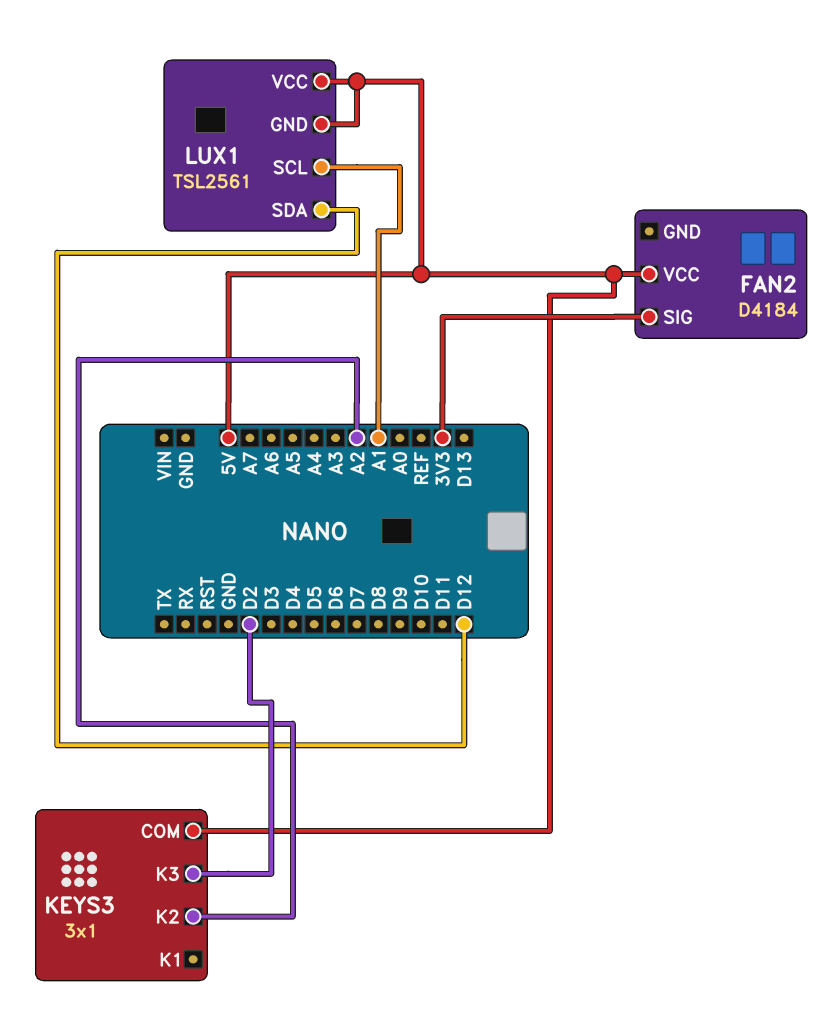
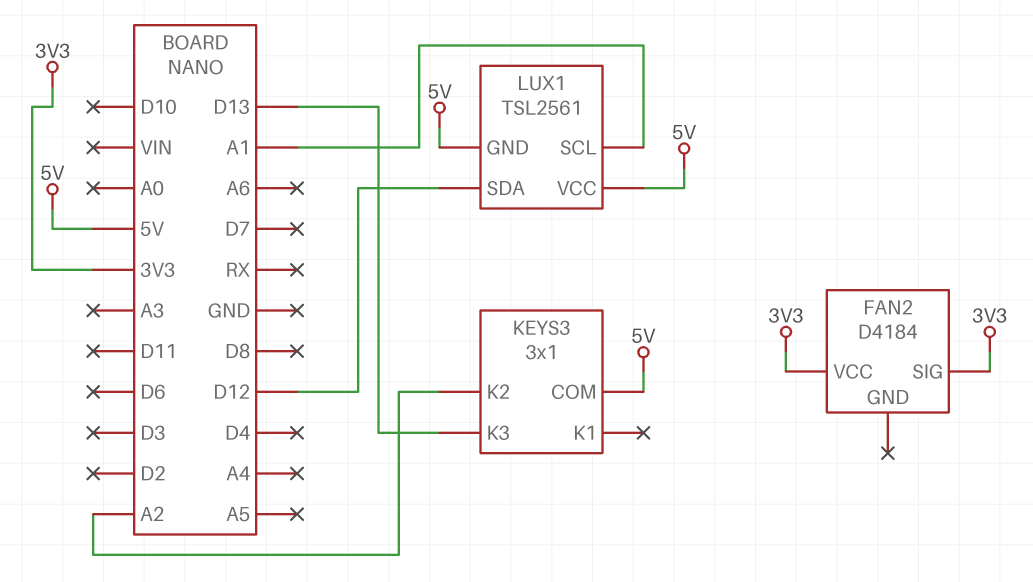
FAN2 pin VCC: 5V -> 3V3
KEYS3 pin K3: D2 -> D13

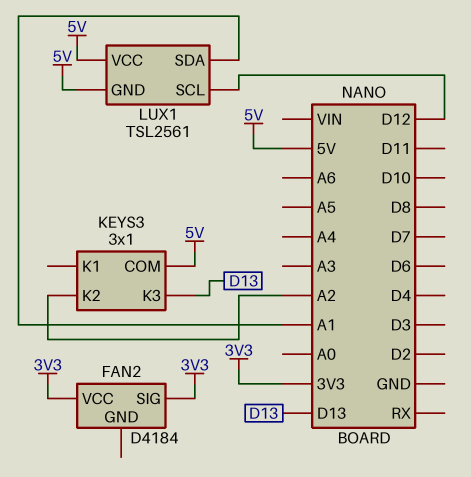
LUX1 pin SCL: A1 -> D12
LUX1 pin SDA: D12 -> A1

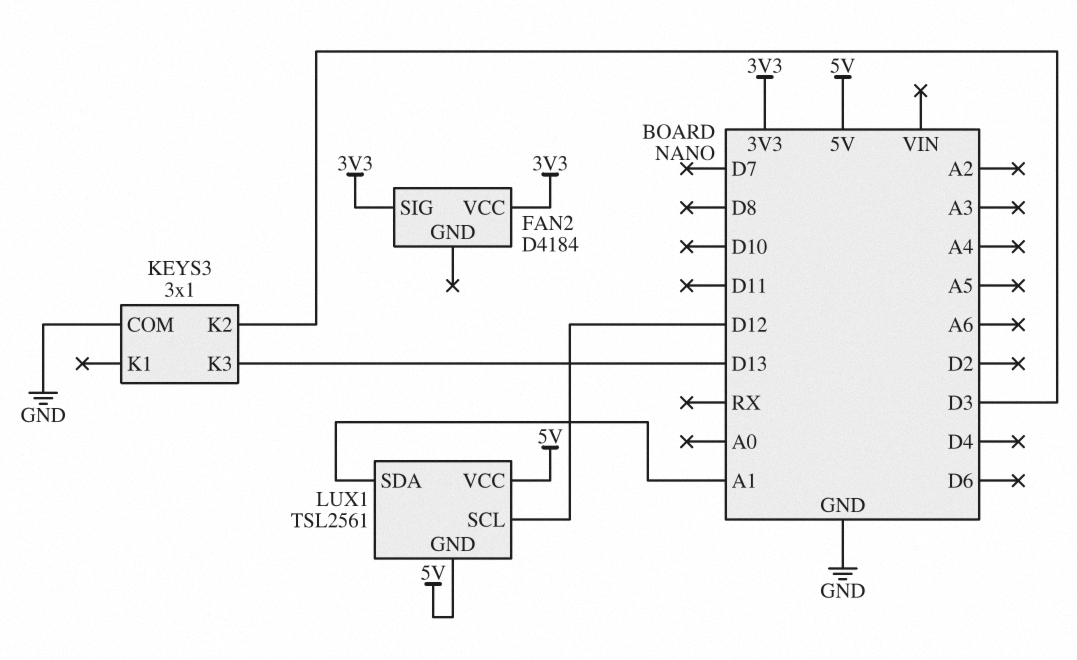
KEYS3 pin COM: 5V -> GND
KEYS3 pin K2: A2 -> D3

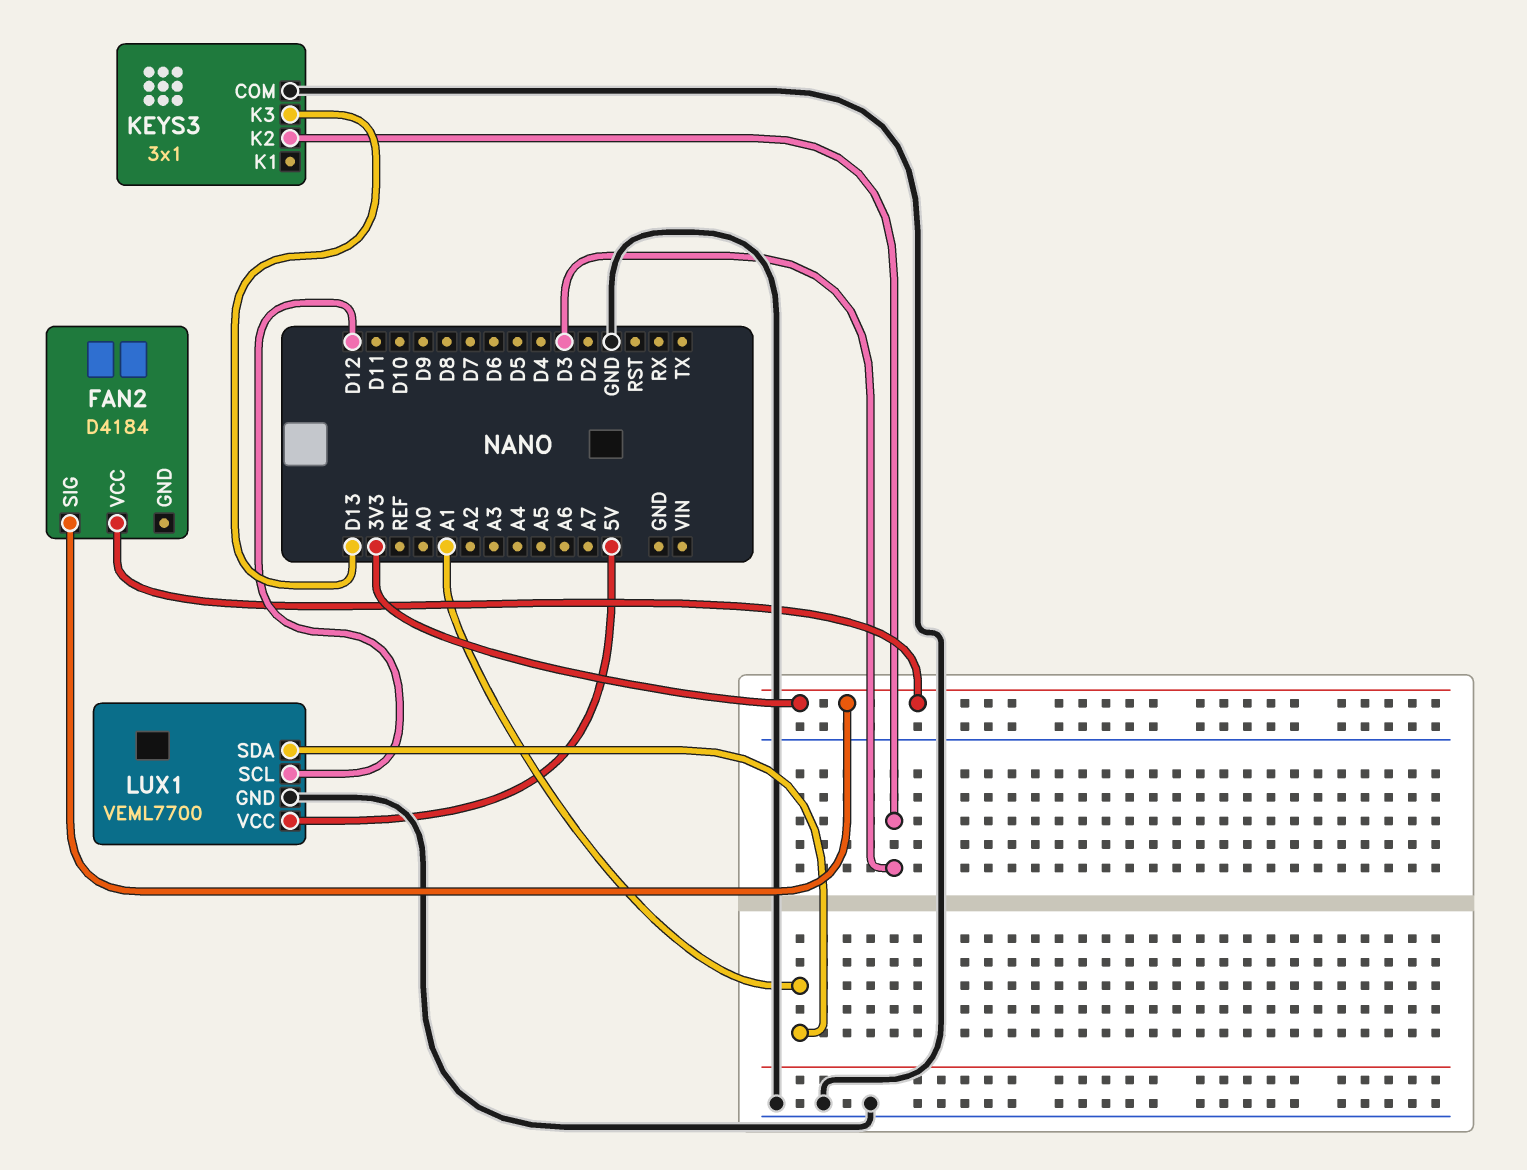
LUX1: TSL2561 -> VEML7700
LUX1 pin GND: 5V -> GND

